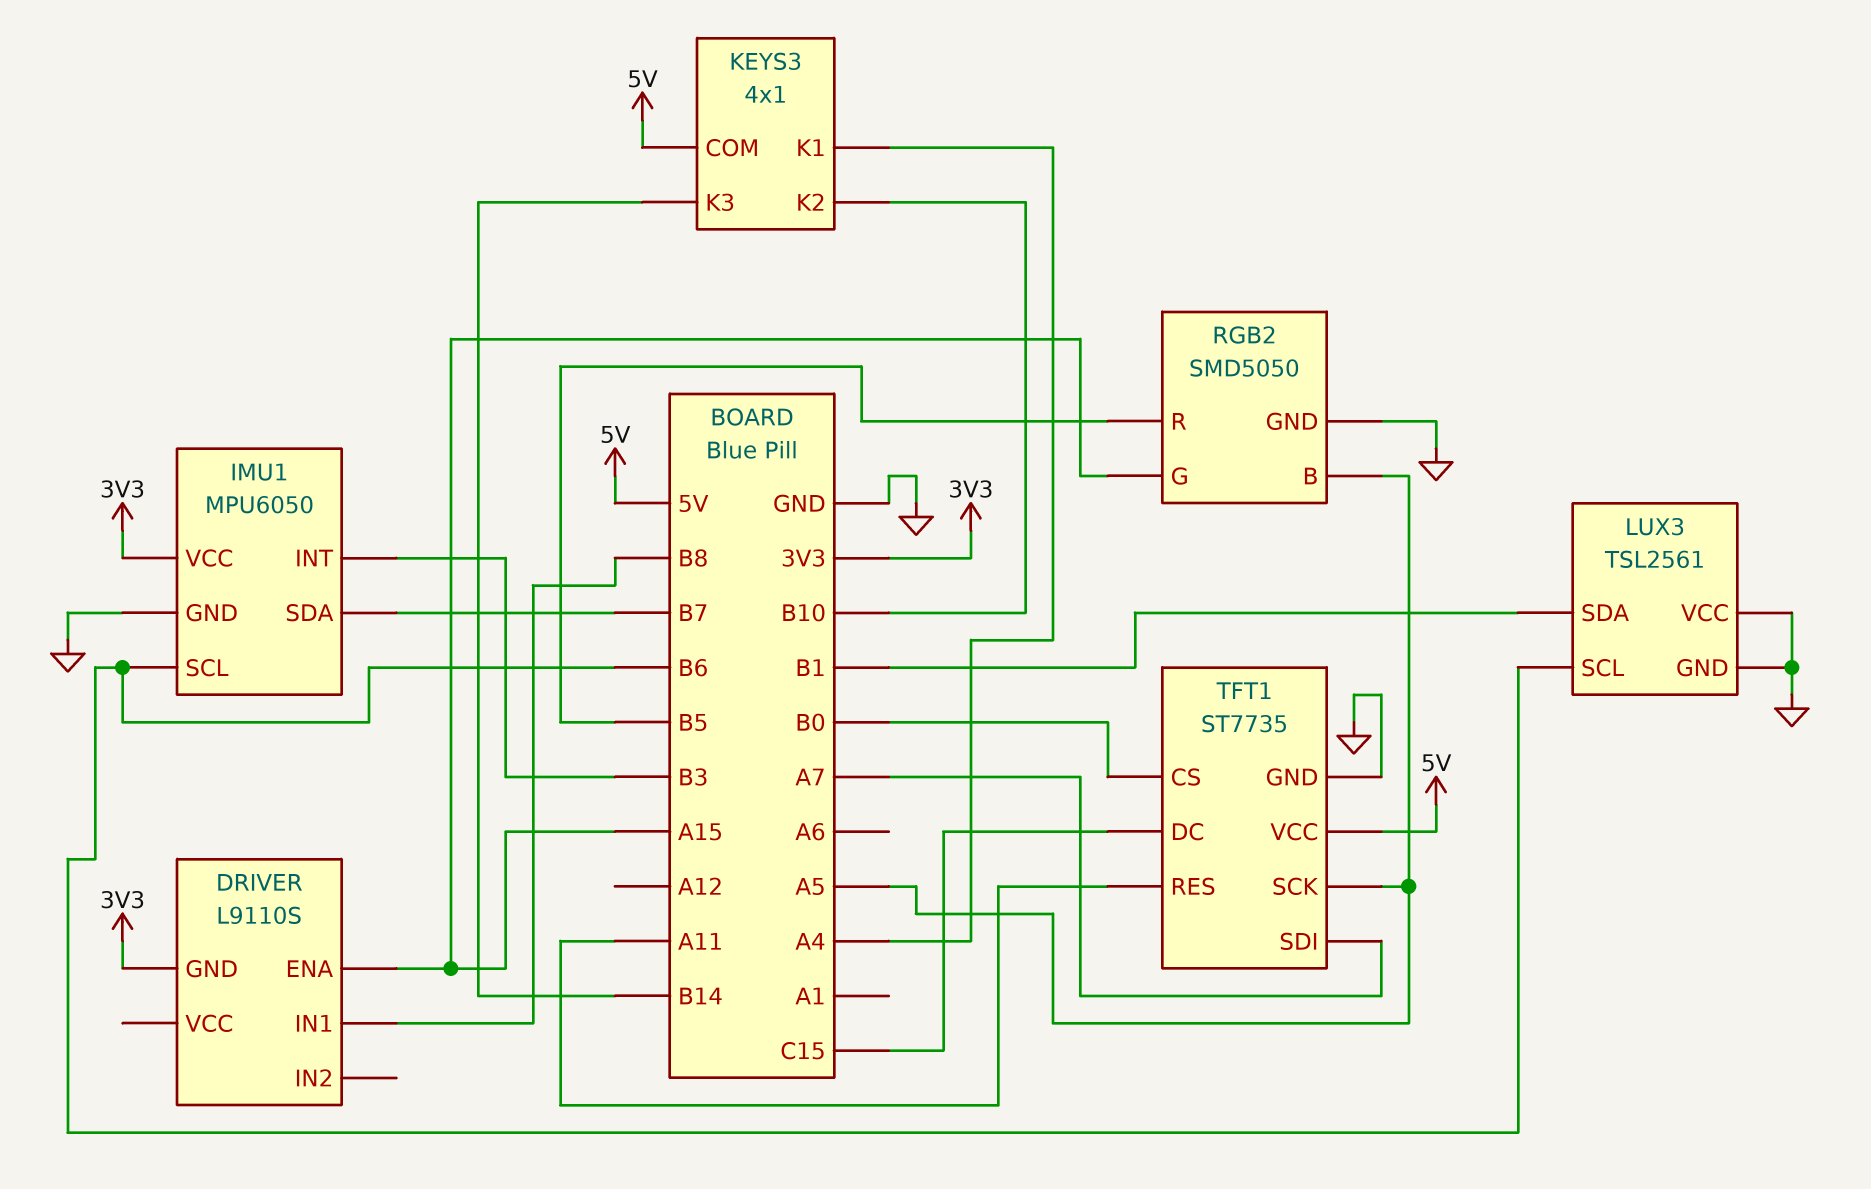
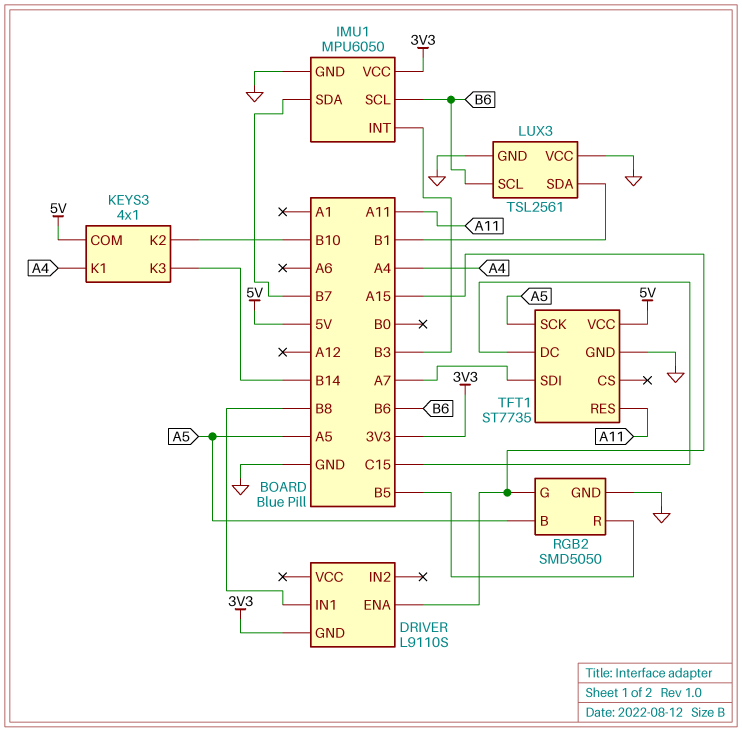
TFT1 pin CS: B0 -> none

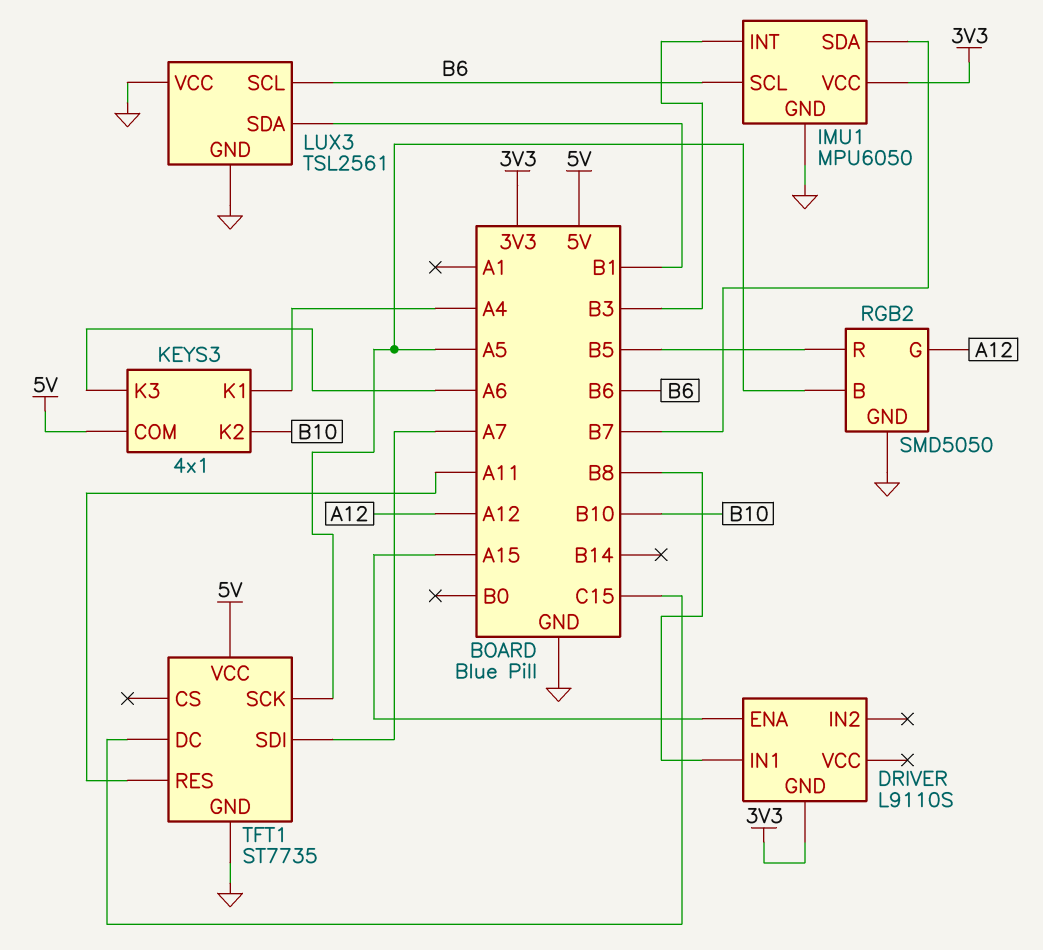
KEYS3 pin K3: B14 -> A6
RGB2 pin G: A15 -> A12

